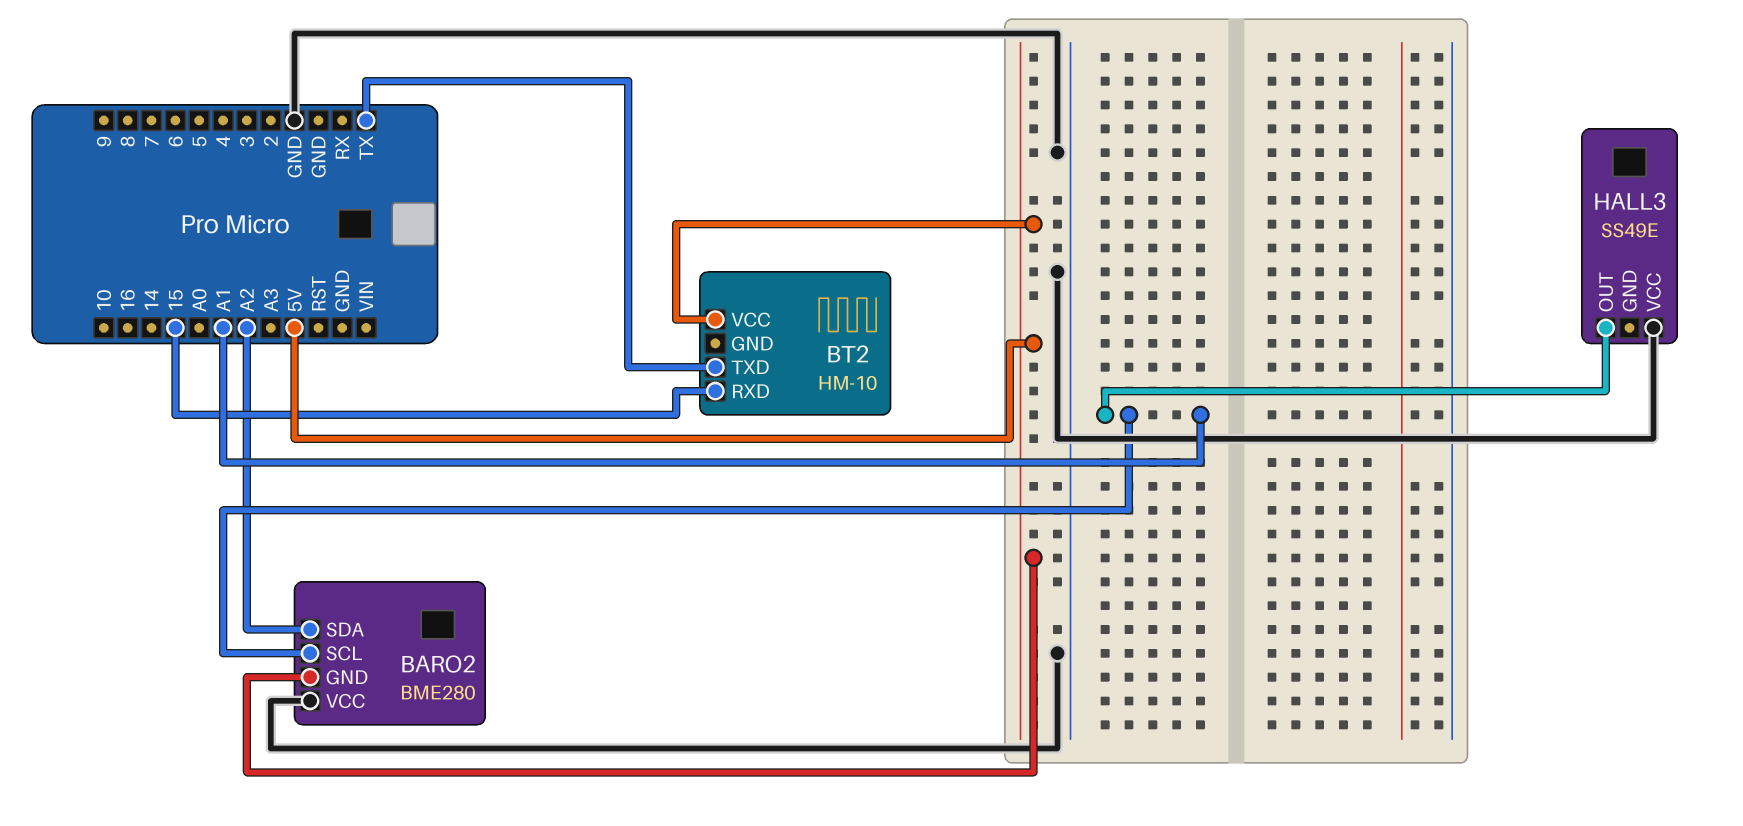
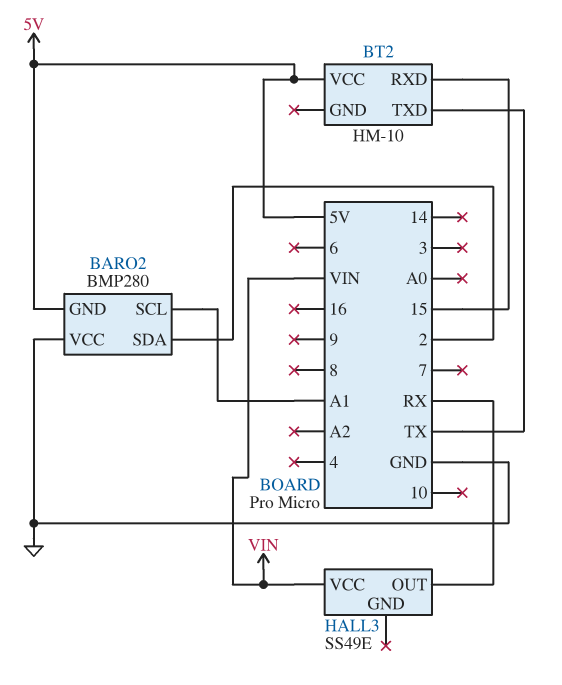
BARO2: BME280 -> BMP280
BARO2 pin SDA: A2 -> 2
HALL3 pin OUT: A1 -> RX
HALL3 pin VCC: GND -> VIN

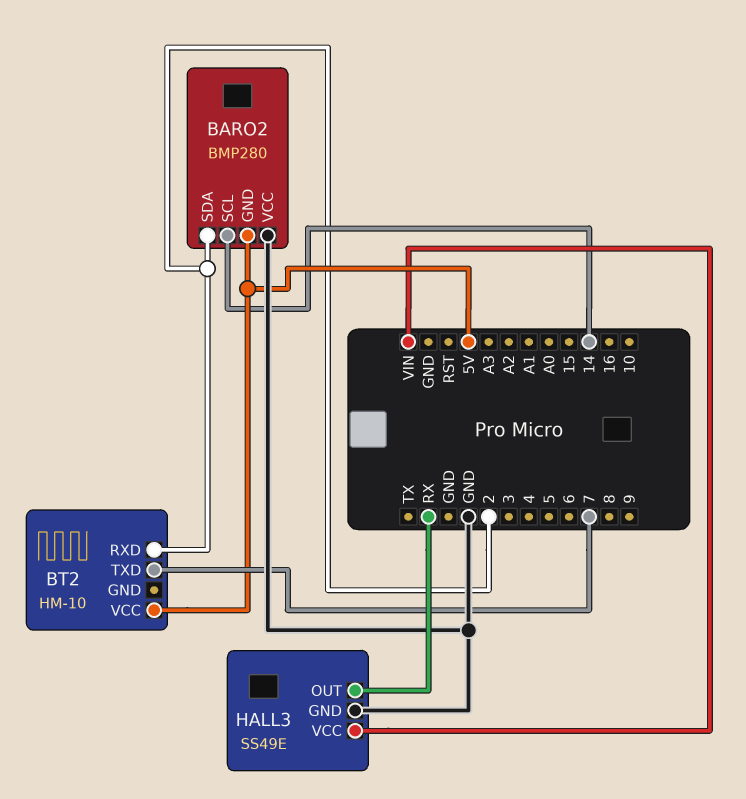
BARO2 pin SCL: A1 -> 14
BT2 pin RXD: 15 -> 2
BT2 pin TXD: TX -> 7
HALL3 pin GND: none -> GND

